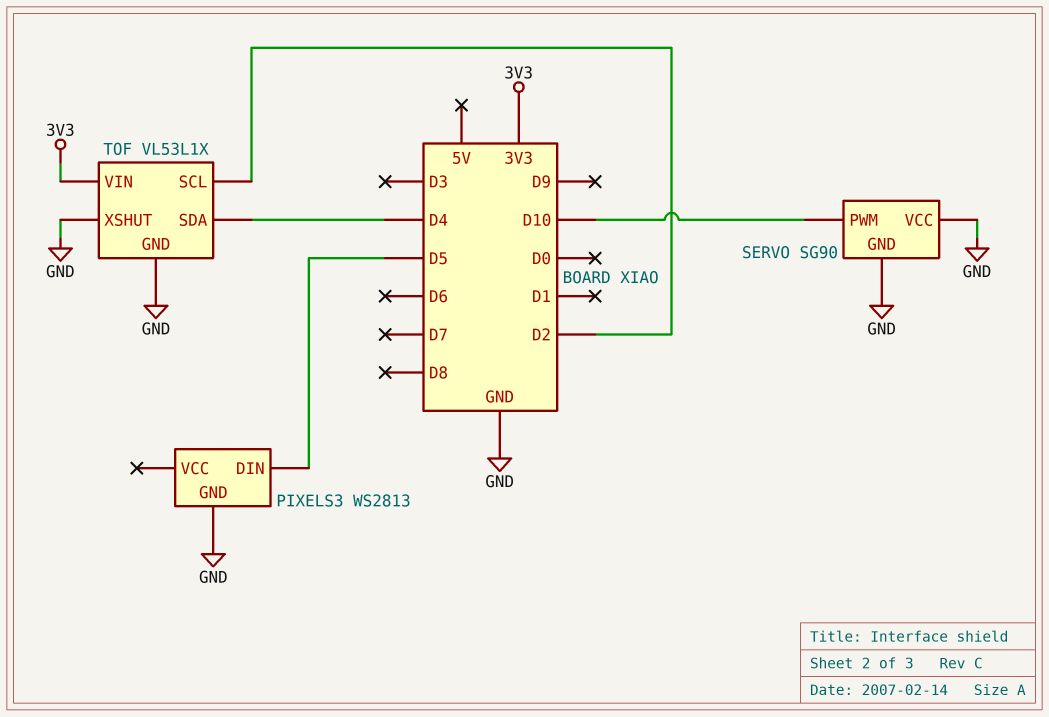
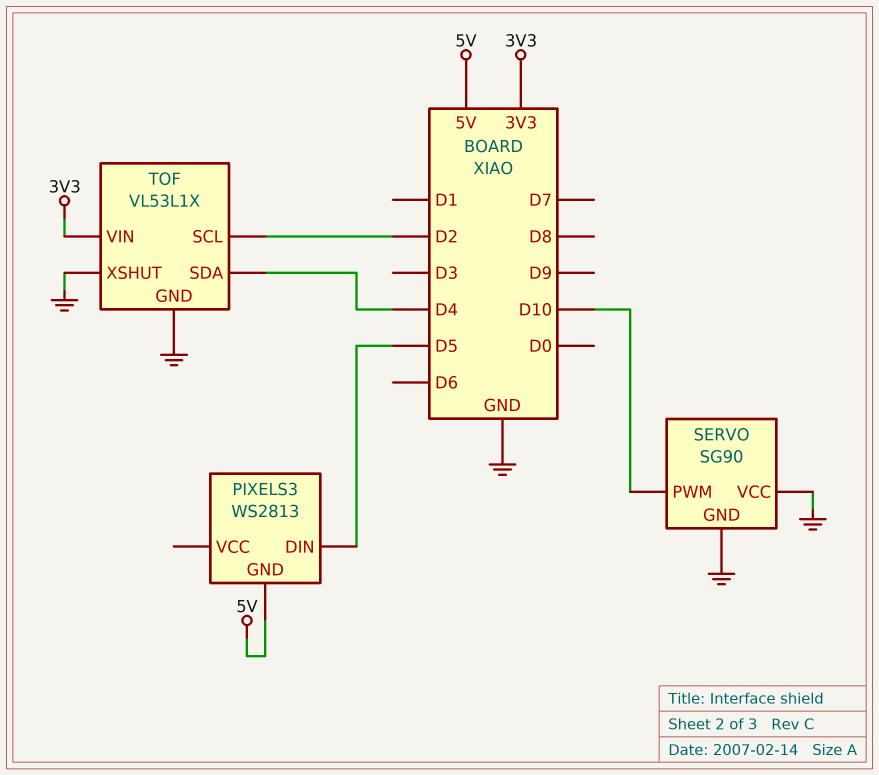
PIXELS3 pin GND: GND -> 5V

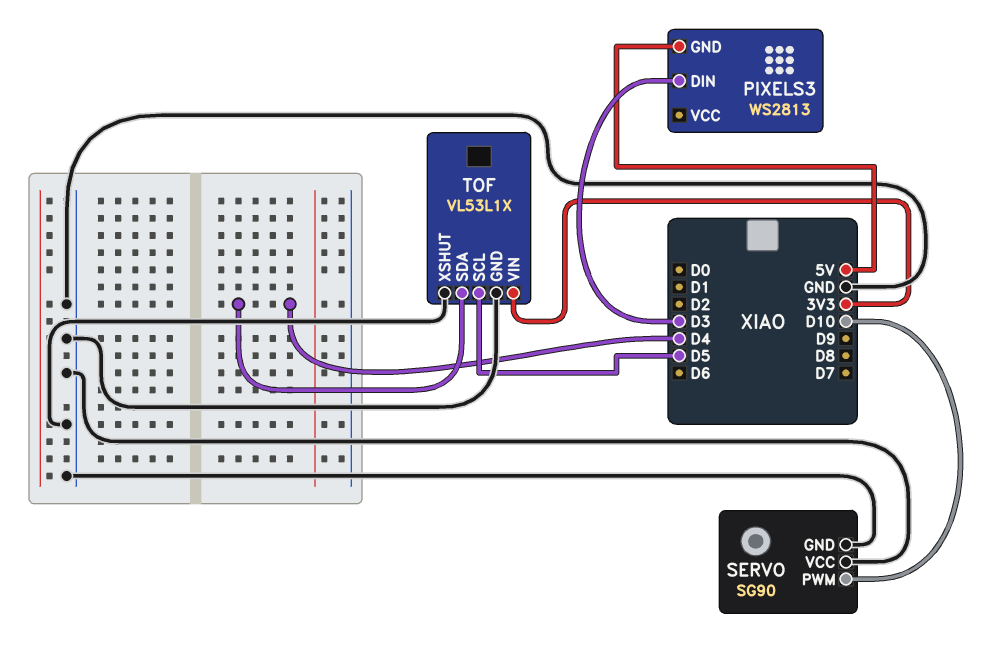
PIXELS3 pin DIN: D5 -> D3
TOF pin SCL: D2 -> D5

